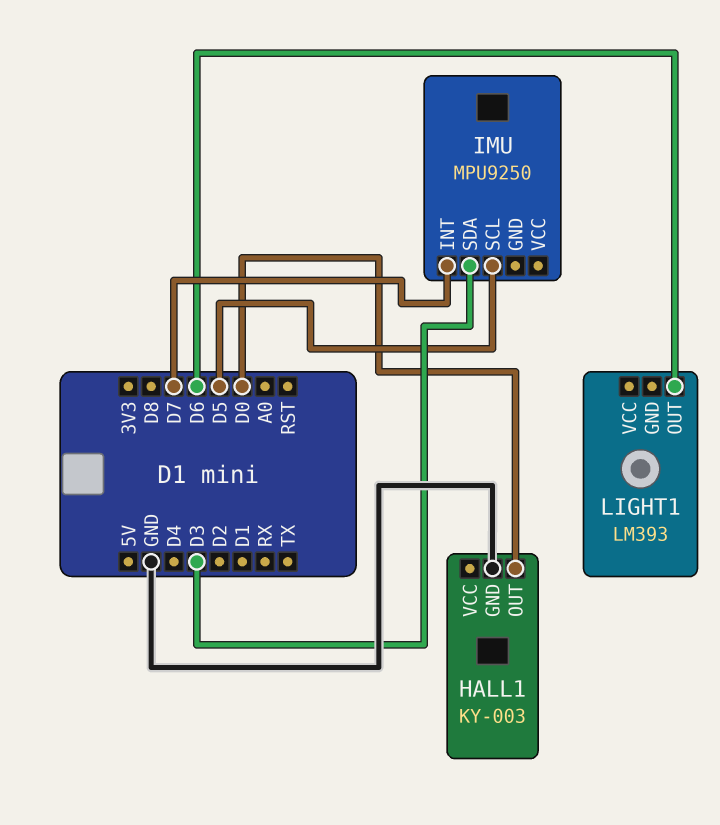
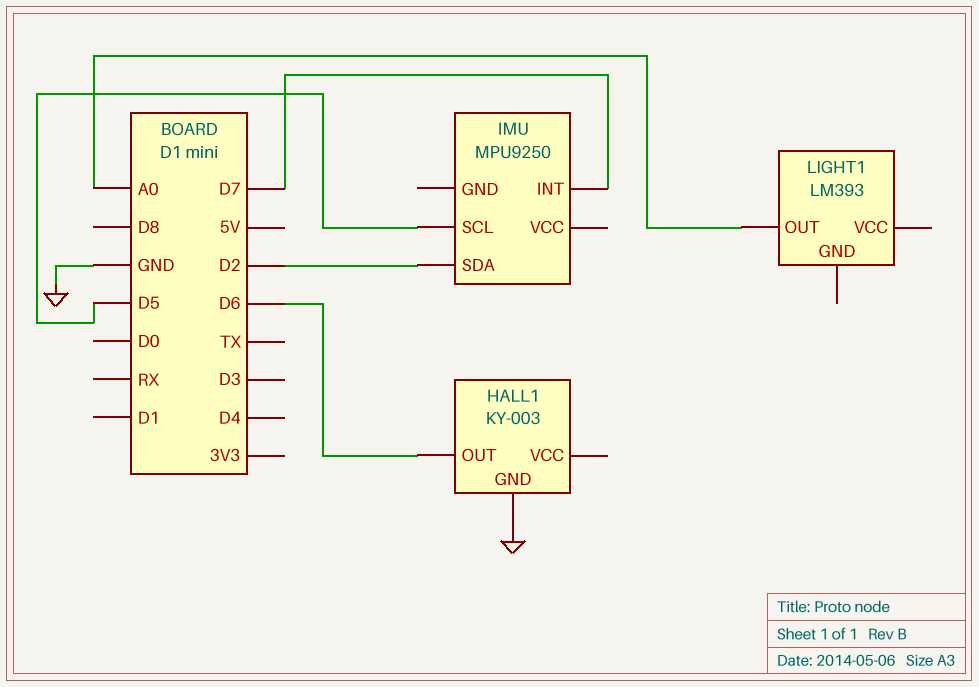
HALL1 pin OUT: D0 -> D6
IMU pin SDA: D3 -> D2
LIGHT1 pin OUT: D6 -> A0

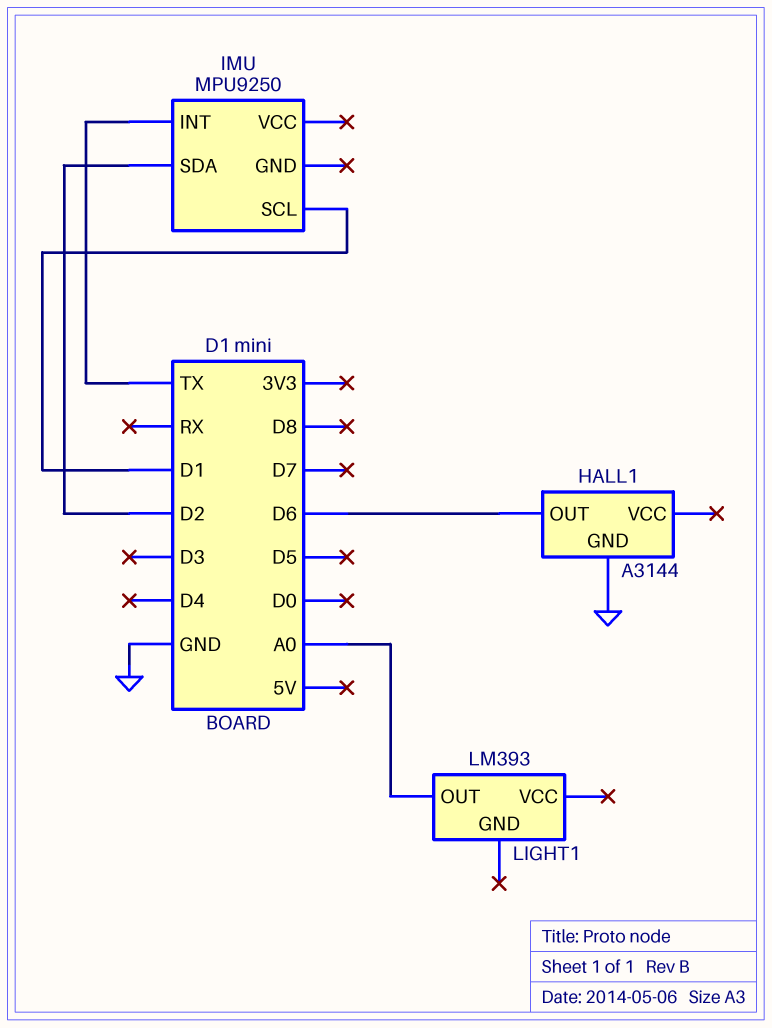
HALL1: KY-003 -> A3144
IMU pin INT: D7 -> TX
IMU pin SCL: D5 -> D1

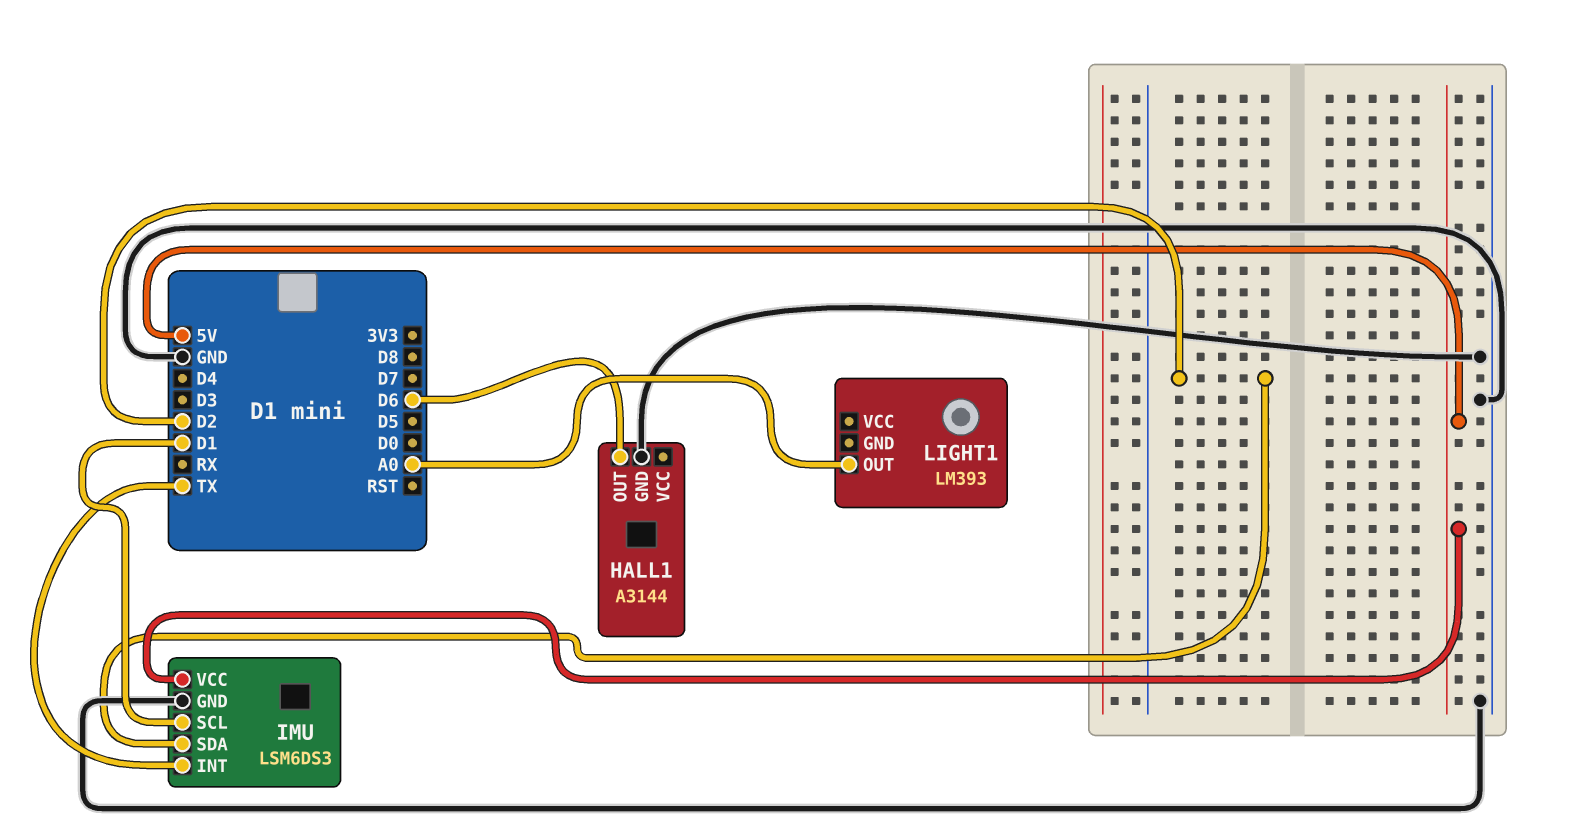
IMU: MPU9250 -> LSM6DS3
IMU pin GND: none -> GND
IMU pin VCC: none -> 5V

